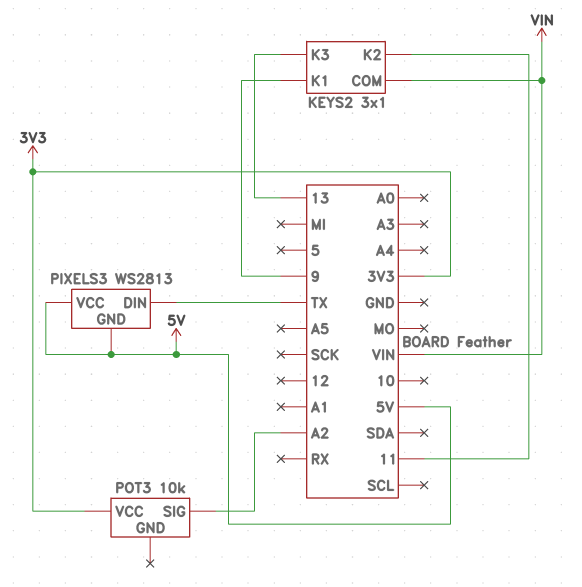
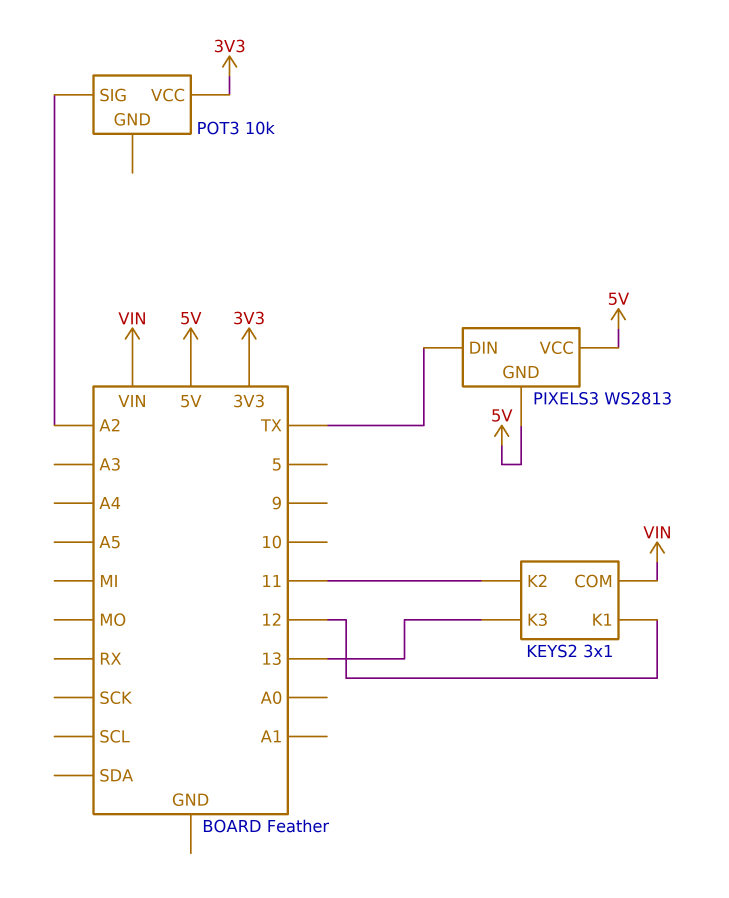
KEYS2 pin K1: 9 -> 12

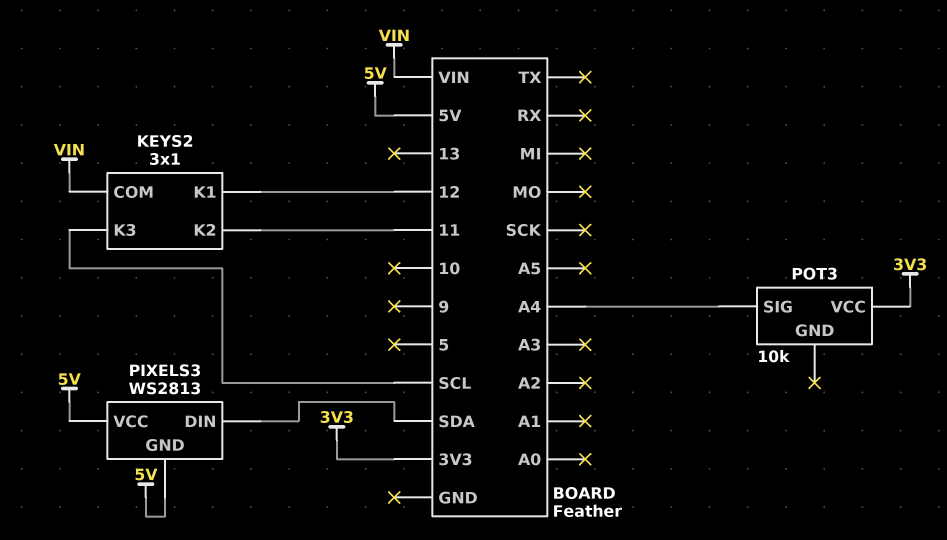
KEYS2 pin K3: 13 -> SCL
PIXELS3 pin DIN: TX -> SDA
POT3 pin SIG: A2 -> A4

